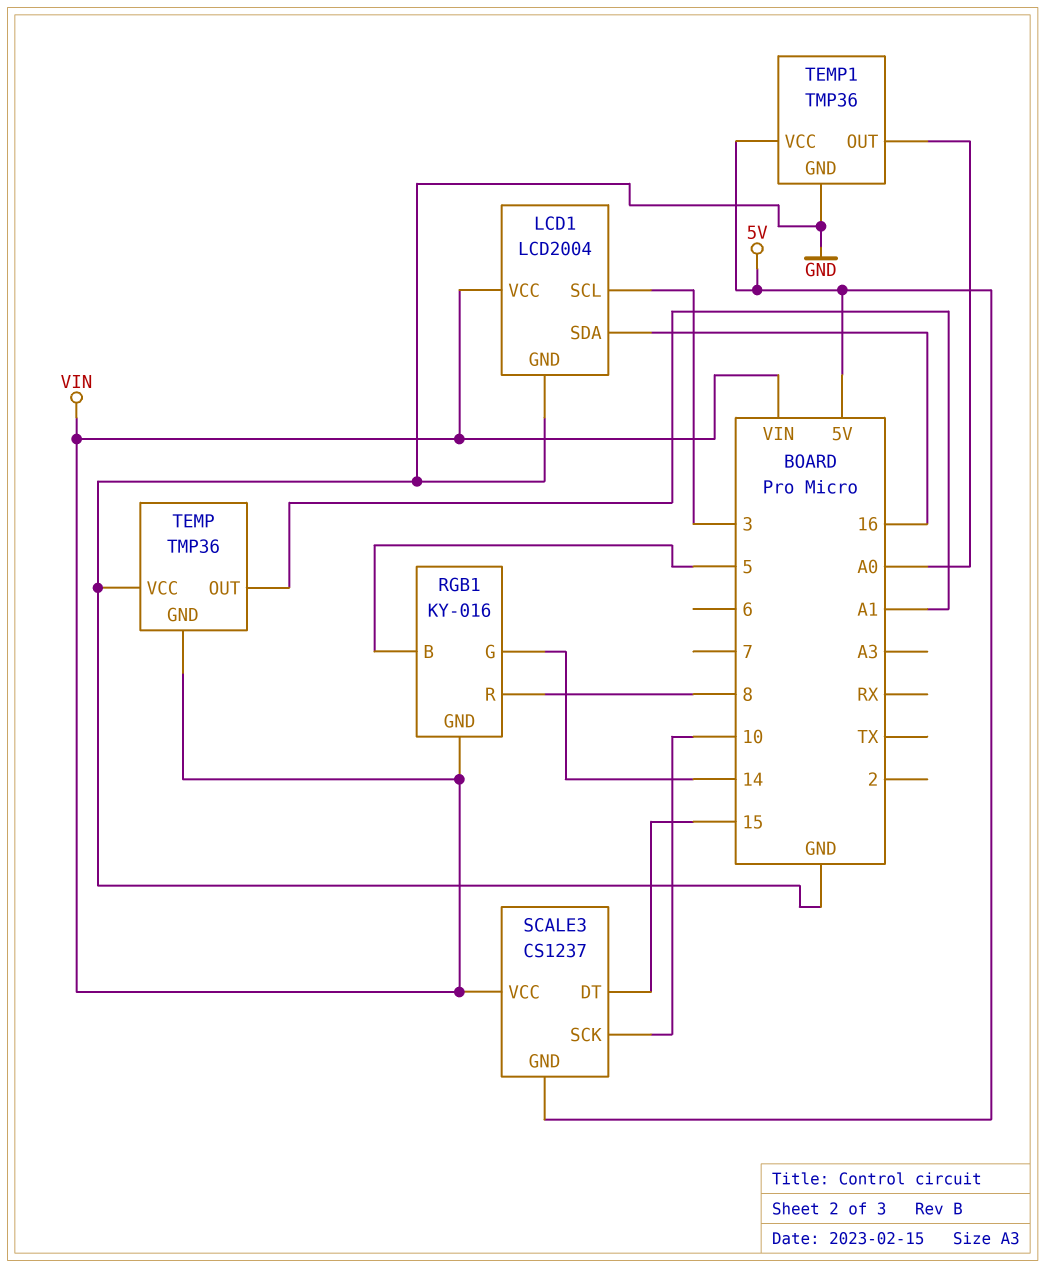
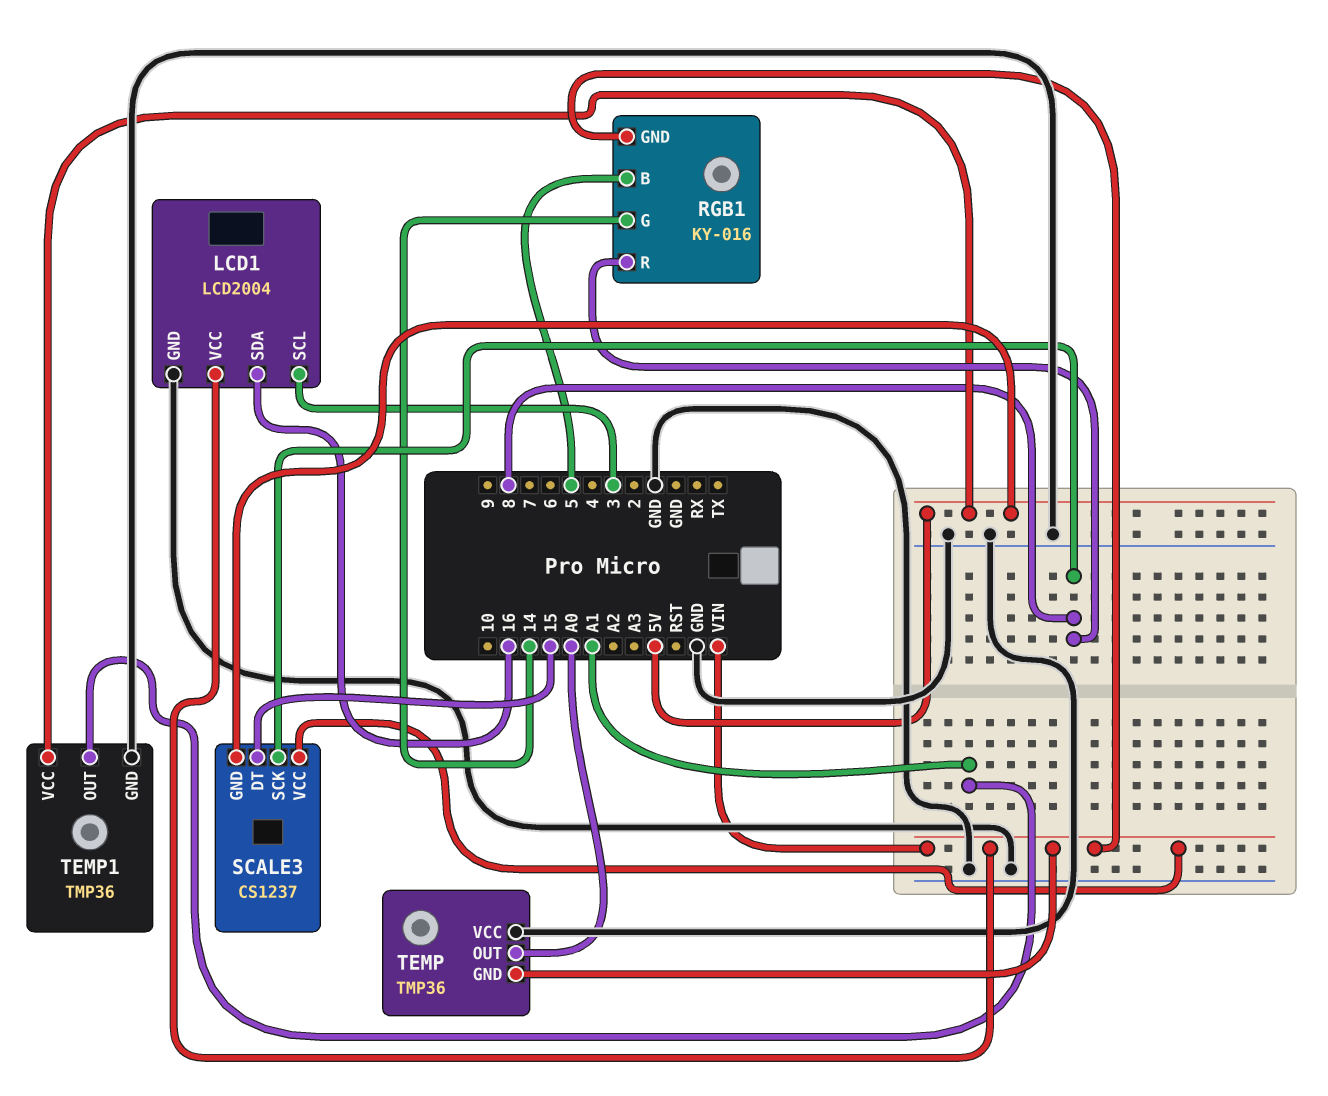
SCALE3 pin SCK: 10 -> 8
TEMP pin OUT: A1 -> A0
TEMP1 pin OUT: A0 -> A1

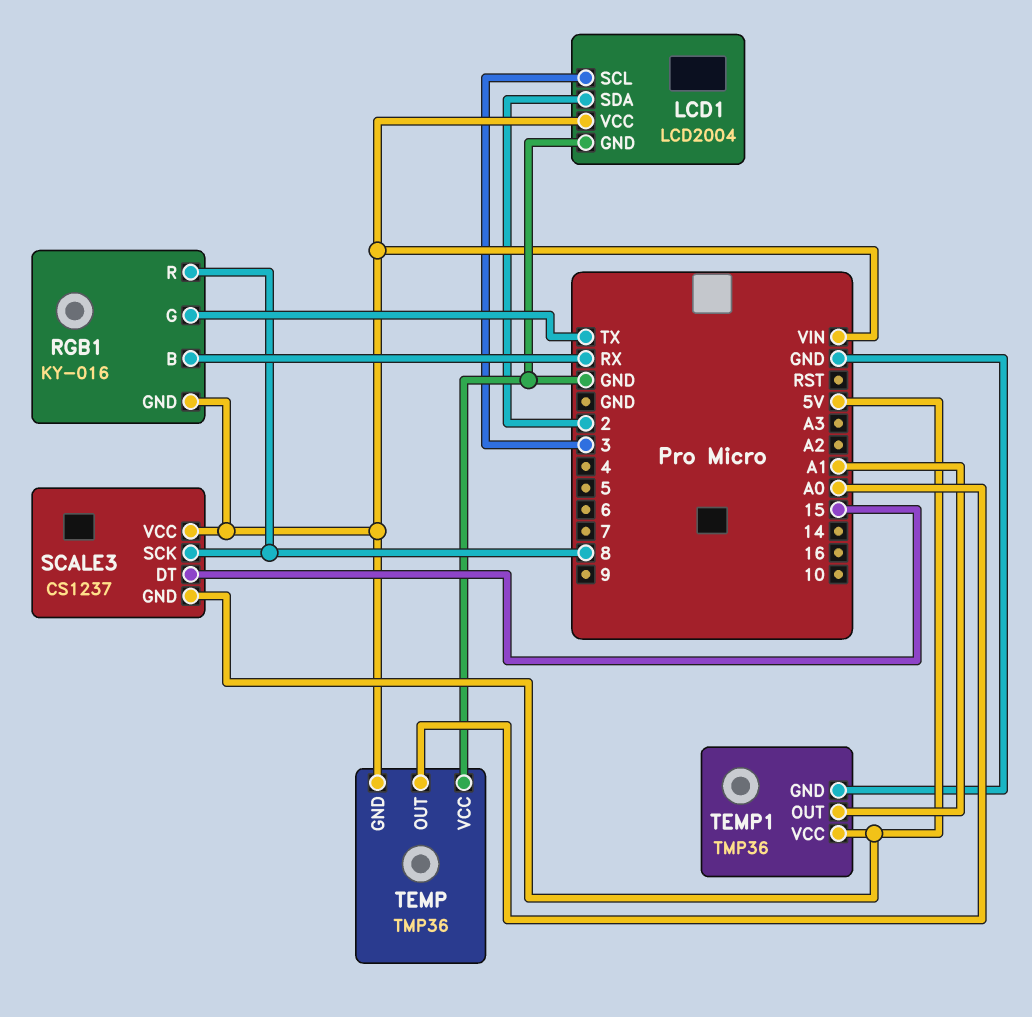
LCD1 pin SDA: 16 -> 2
RGB1 pin B: 5 -> RX
RGB1 pin G: 14 -> TX

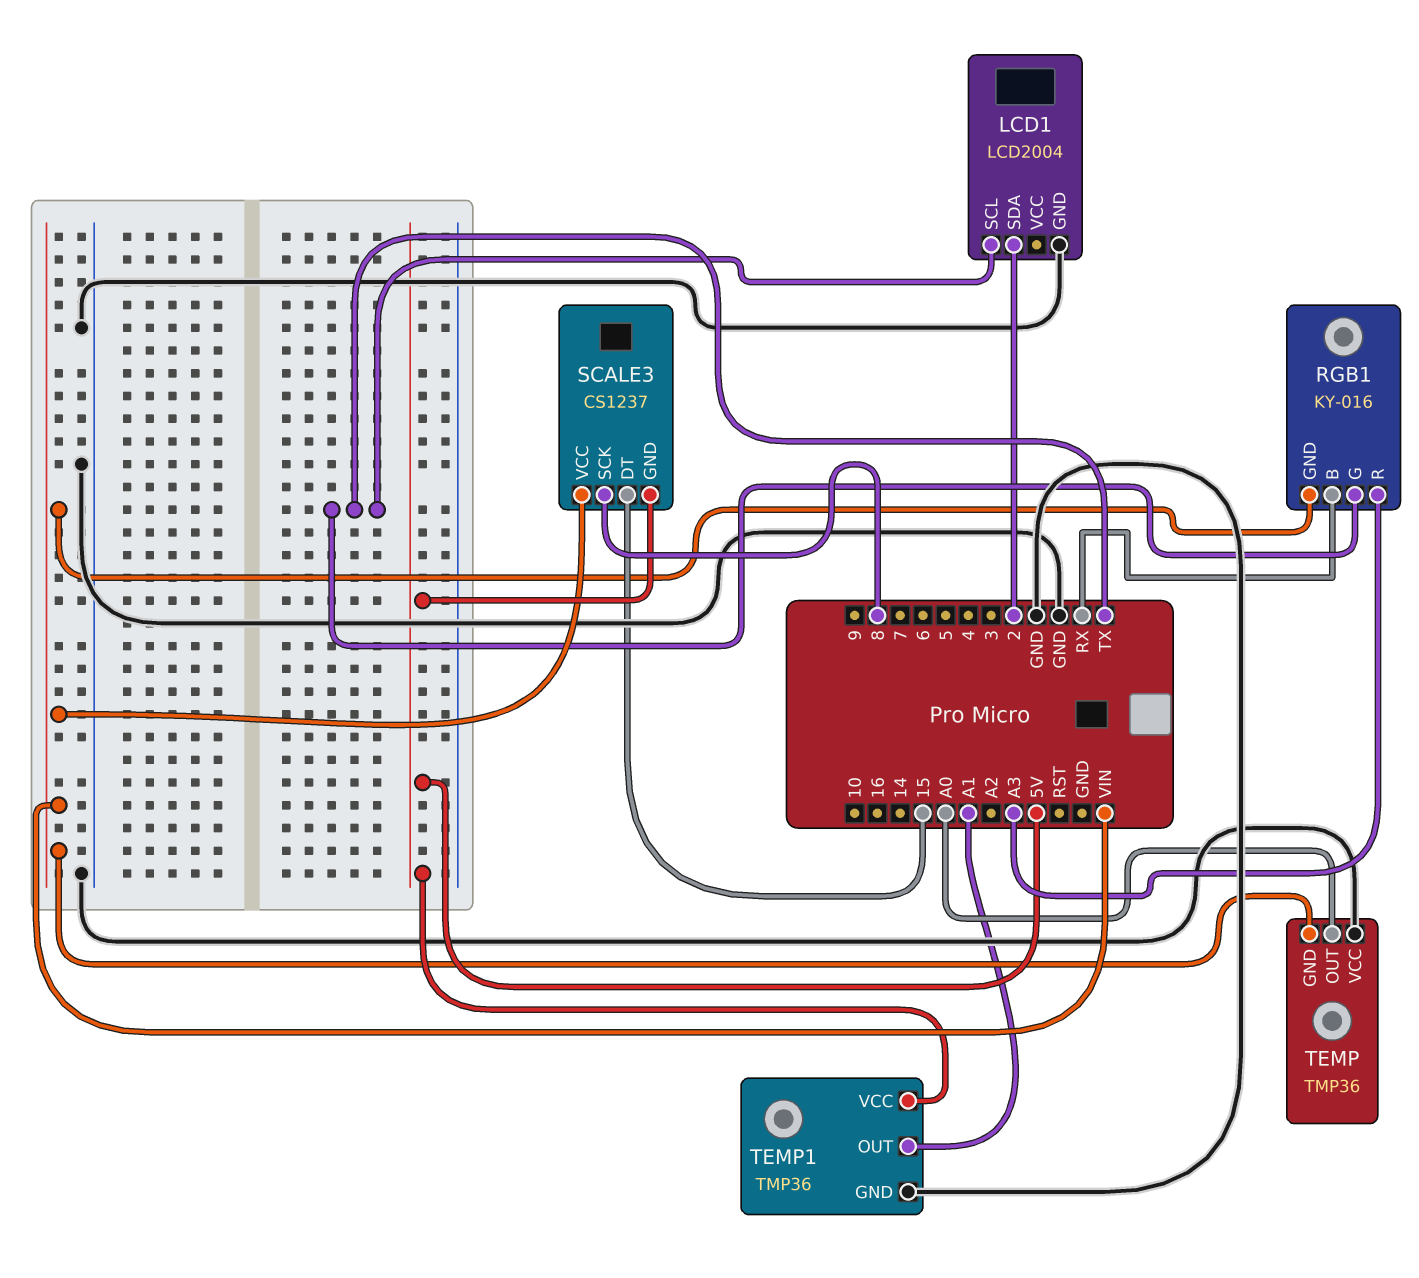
LCD1 pin SCL: 3 -> TX
LCD1 pin VCC: VIN -> none
RGB1 pin R: 8 -> A3

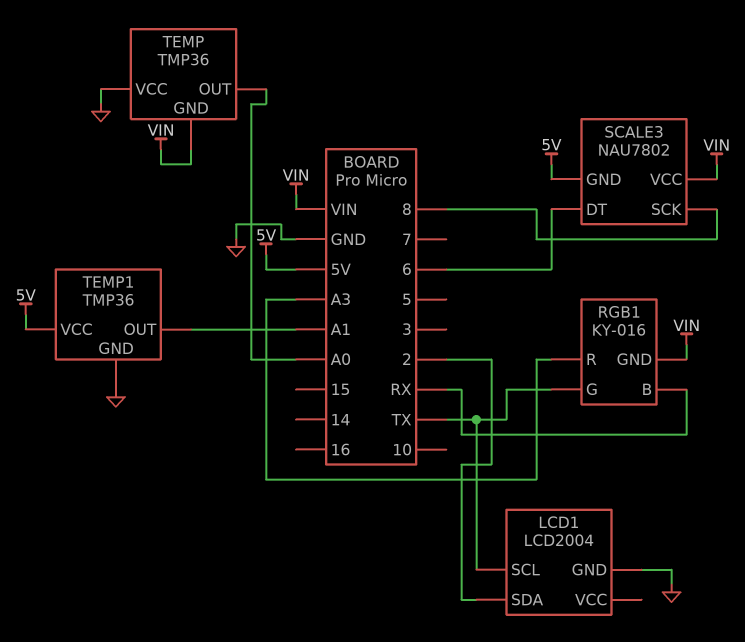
SCALE3: CS1237 -> NAU7802
SCALE3 pin DT: 15 -> 6

